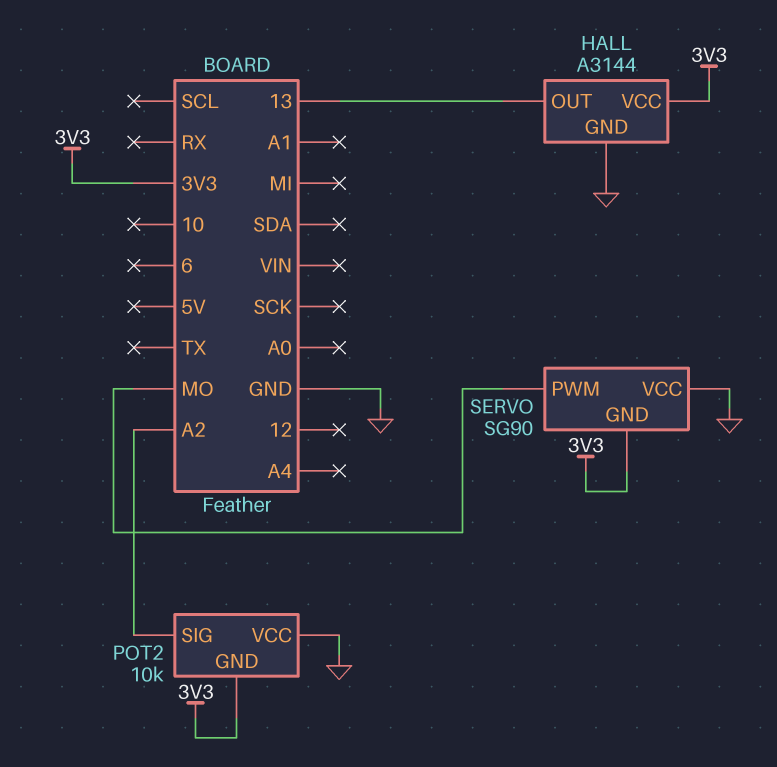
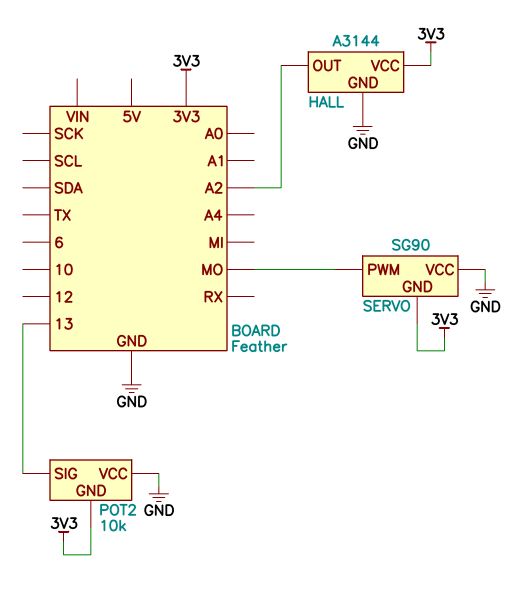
HALL pin OUT: 13 -> A2
POT2 pin SIG: A2 -> 13

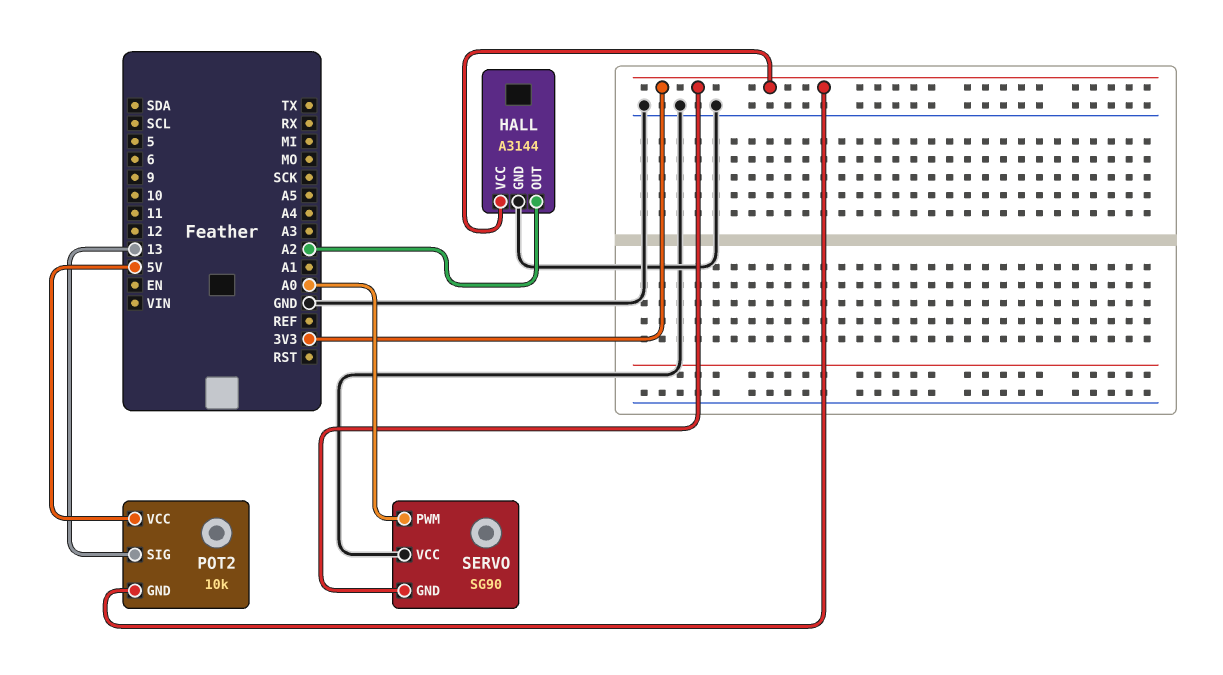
POT2 pin VCC: GND -> 5V
SERVO pin PWM: MO -> A0

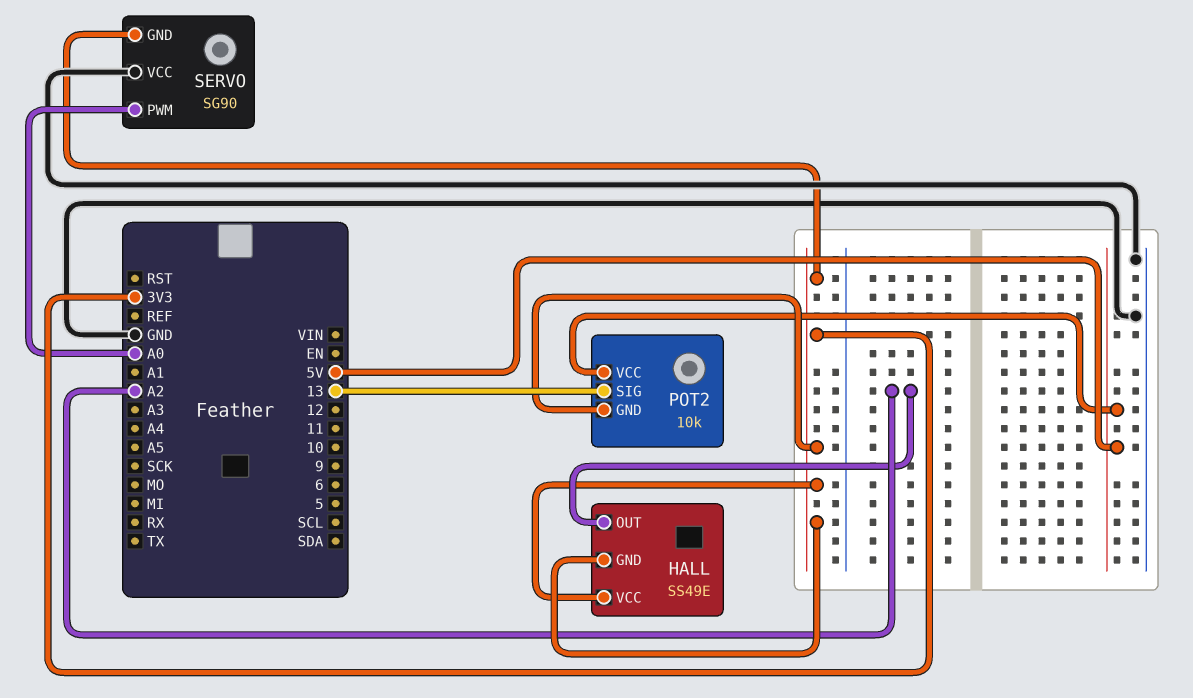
HALL: A3144 -> SS49E
HALL pin GND: GND -> 3V3

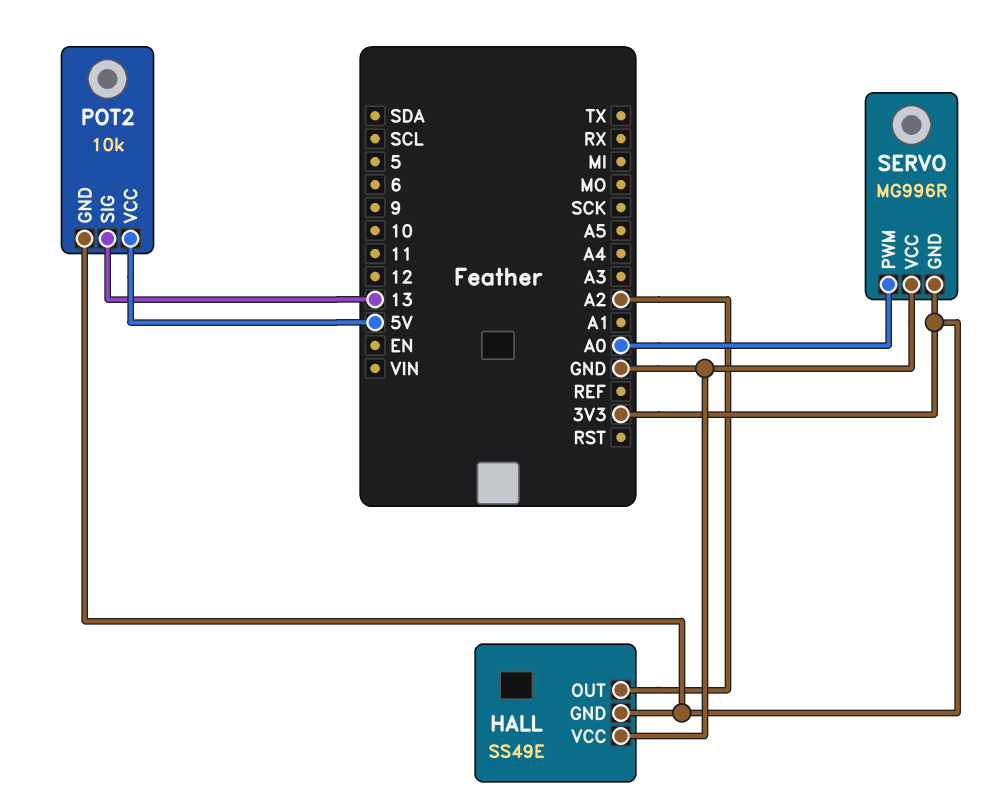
HALL pin VCC: 3V3 -> GND
SERVO: SG90 -> MG996R

